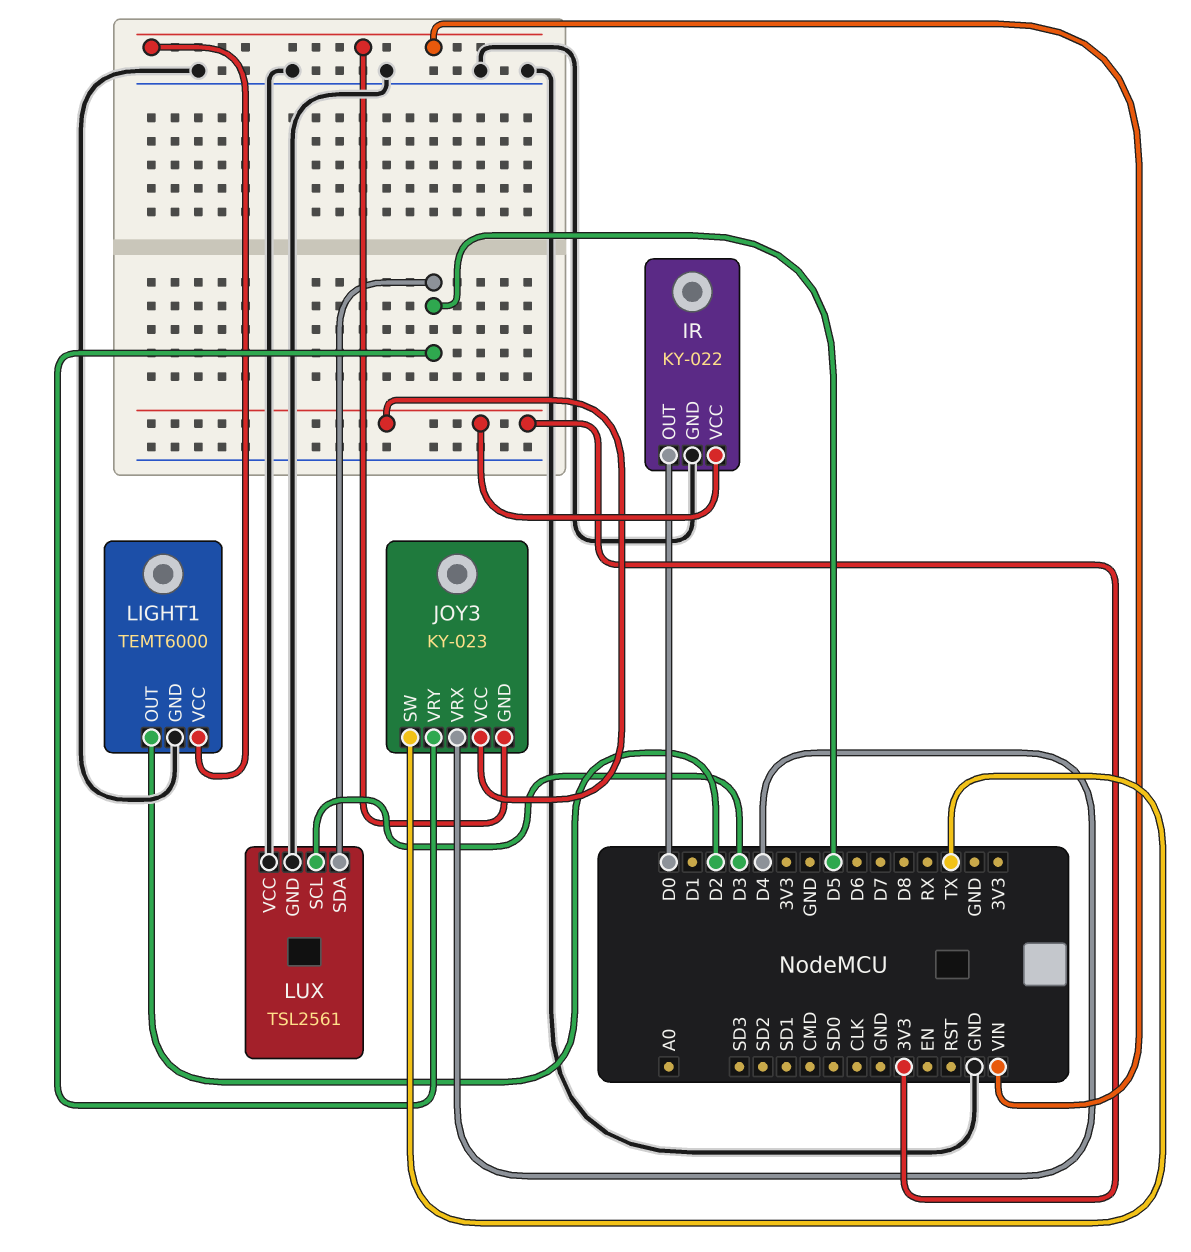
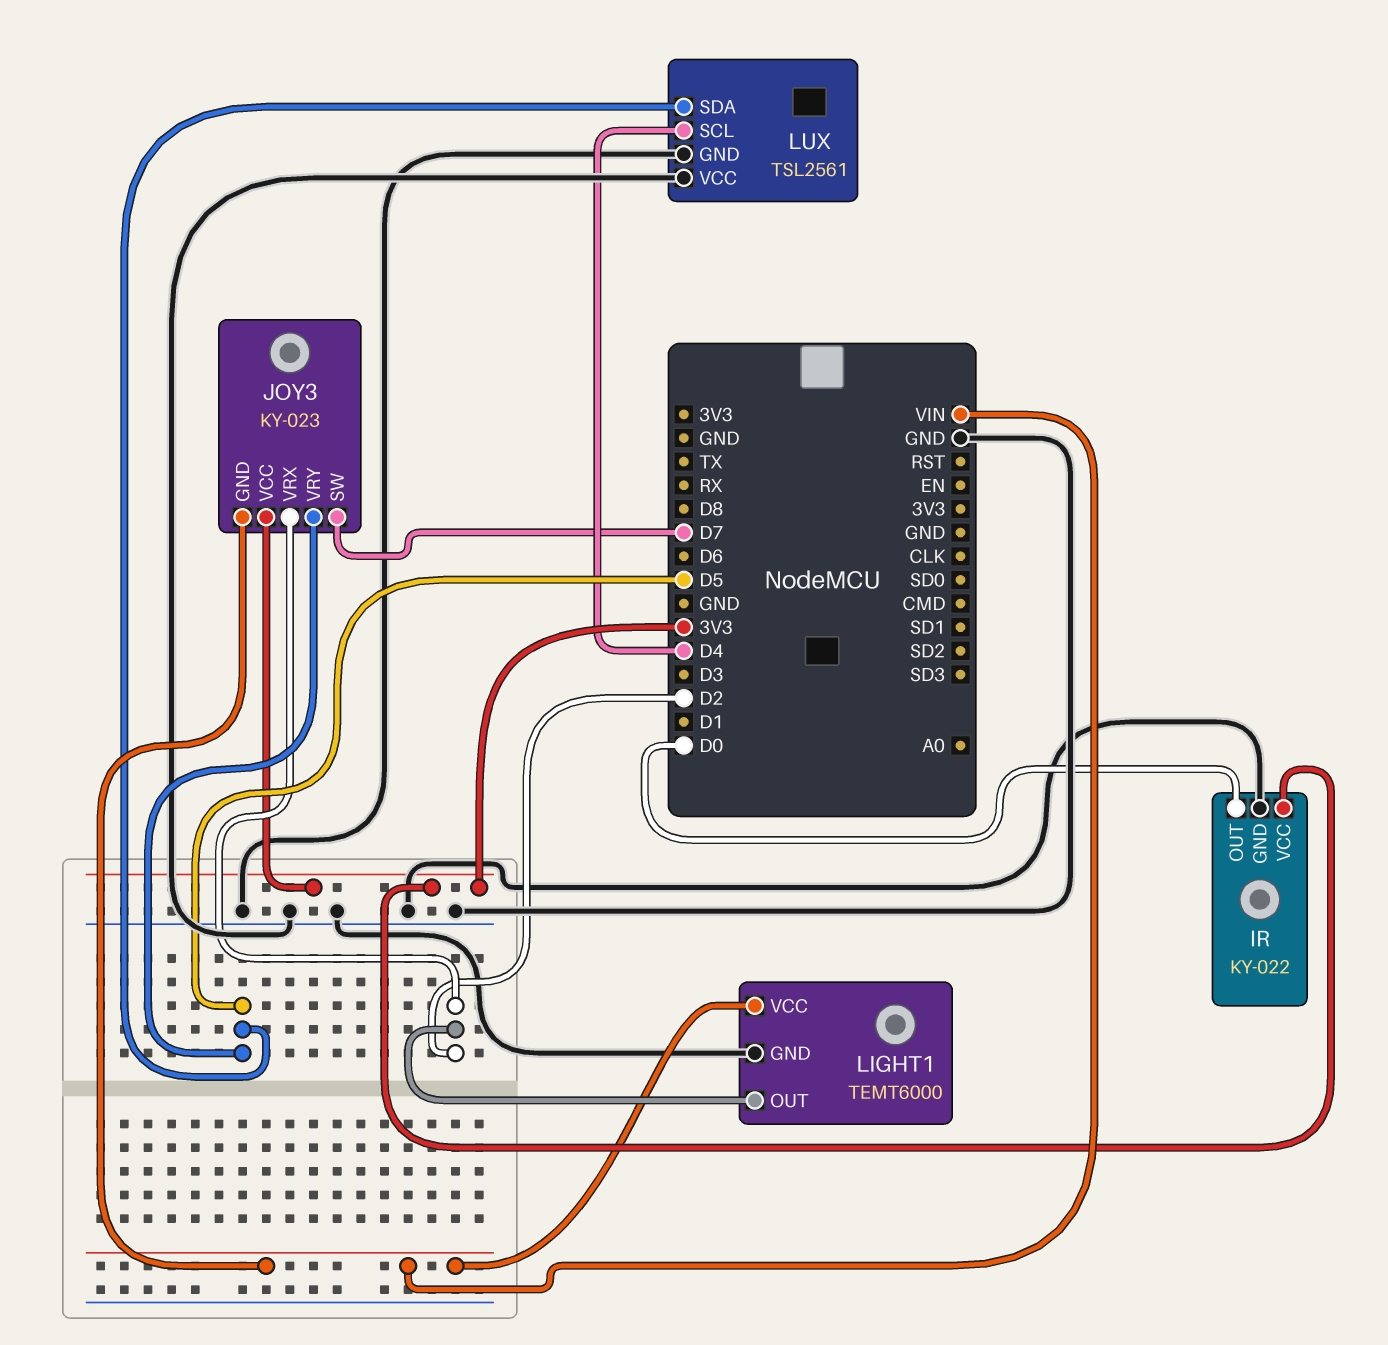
JOY3 pin SW: TX -> D7
JOY3 pin VRX: D4 -> D2
LUX pin SCL: D3 -> D4

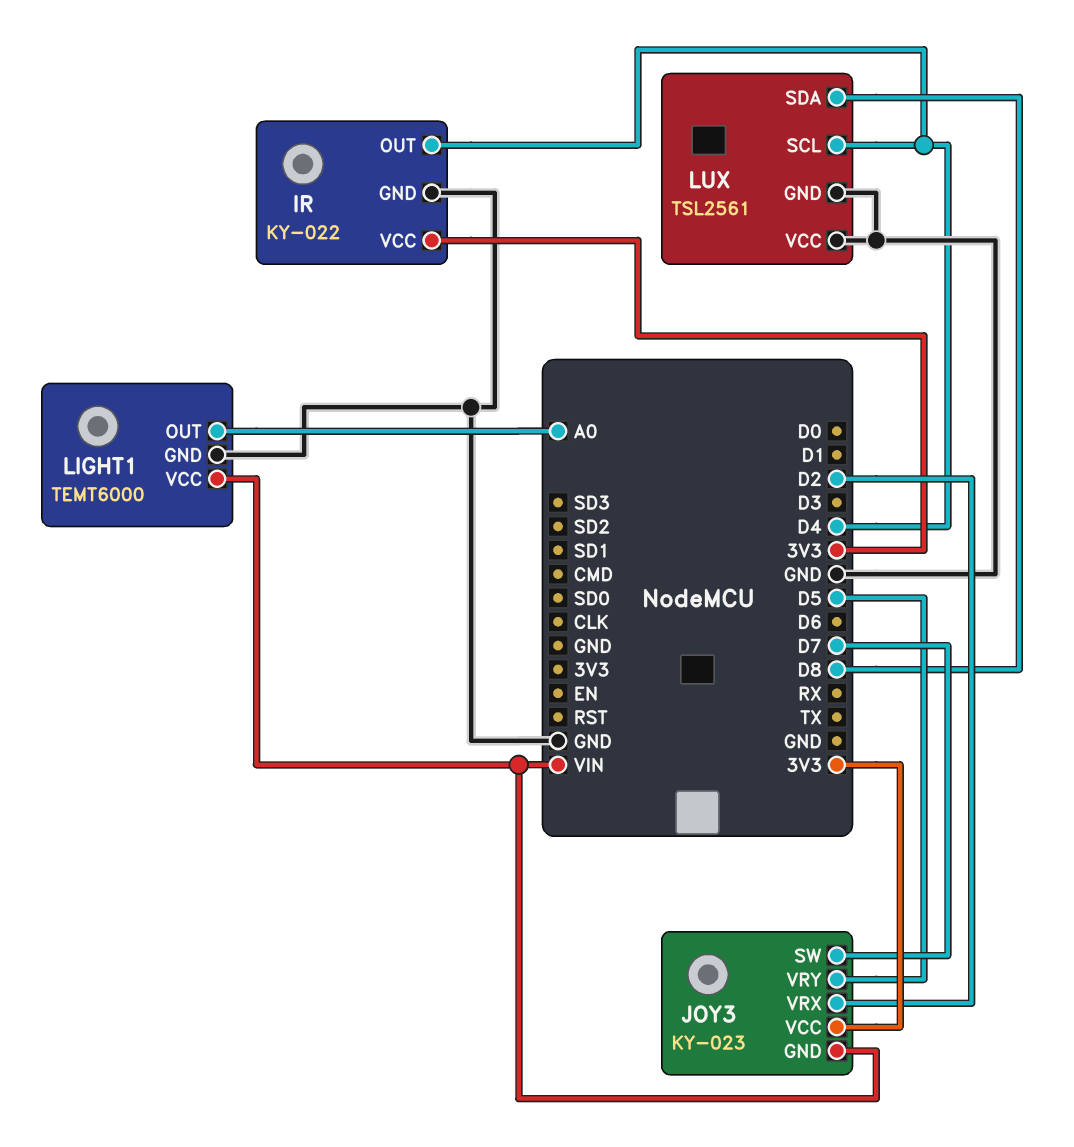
IR pin OUT: D0 -> D4
LIGHT1 pin OUT: D2 -> A0
LUX pin SDA: D5 -> D8

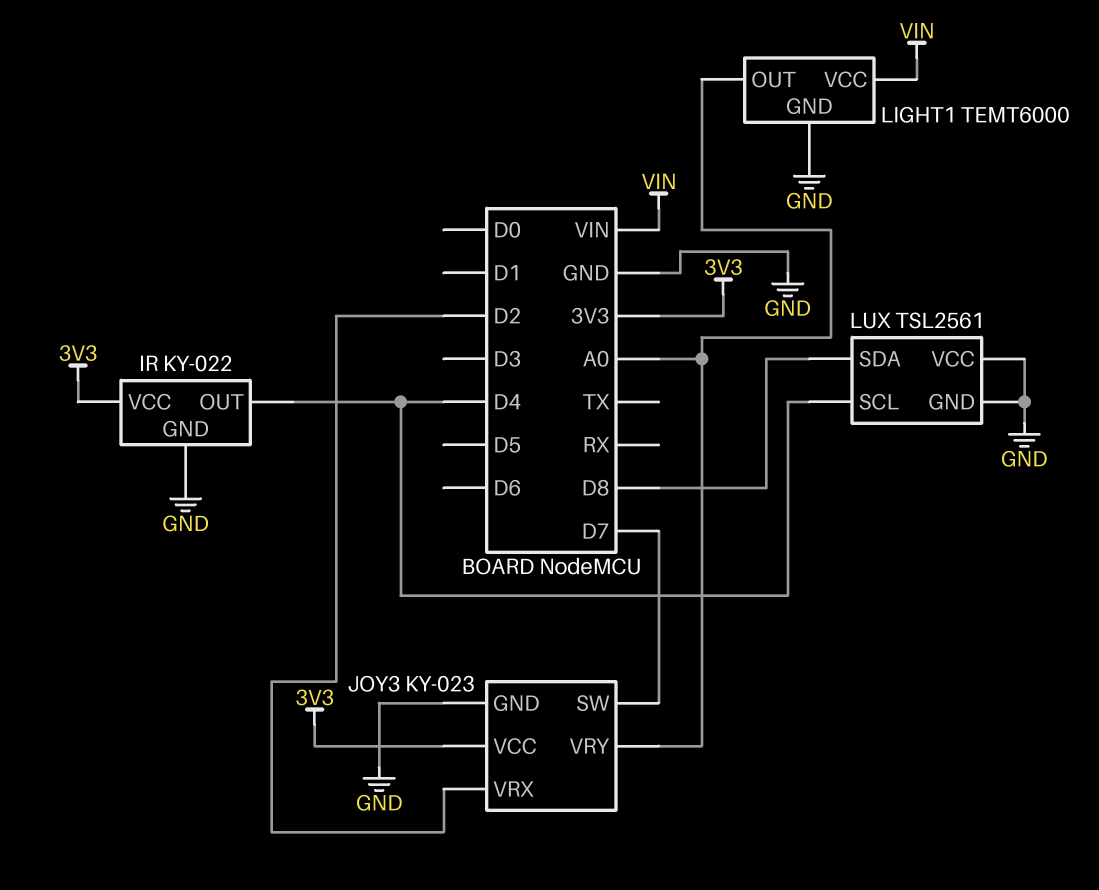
JOY3 pin GND: VIN -> GND
JOY3 pin VRY: D5 -> A0

